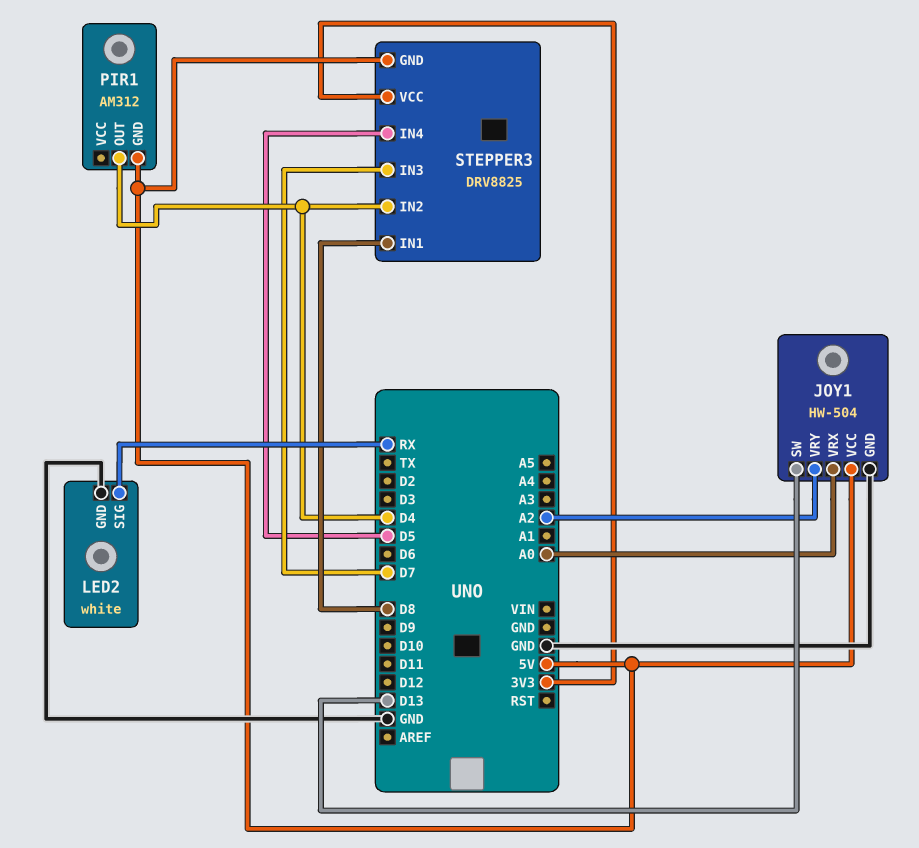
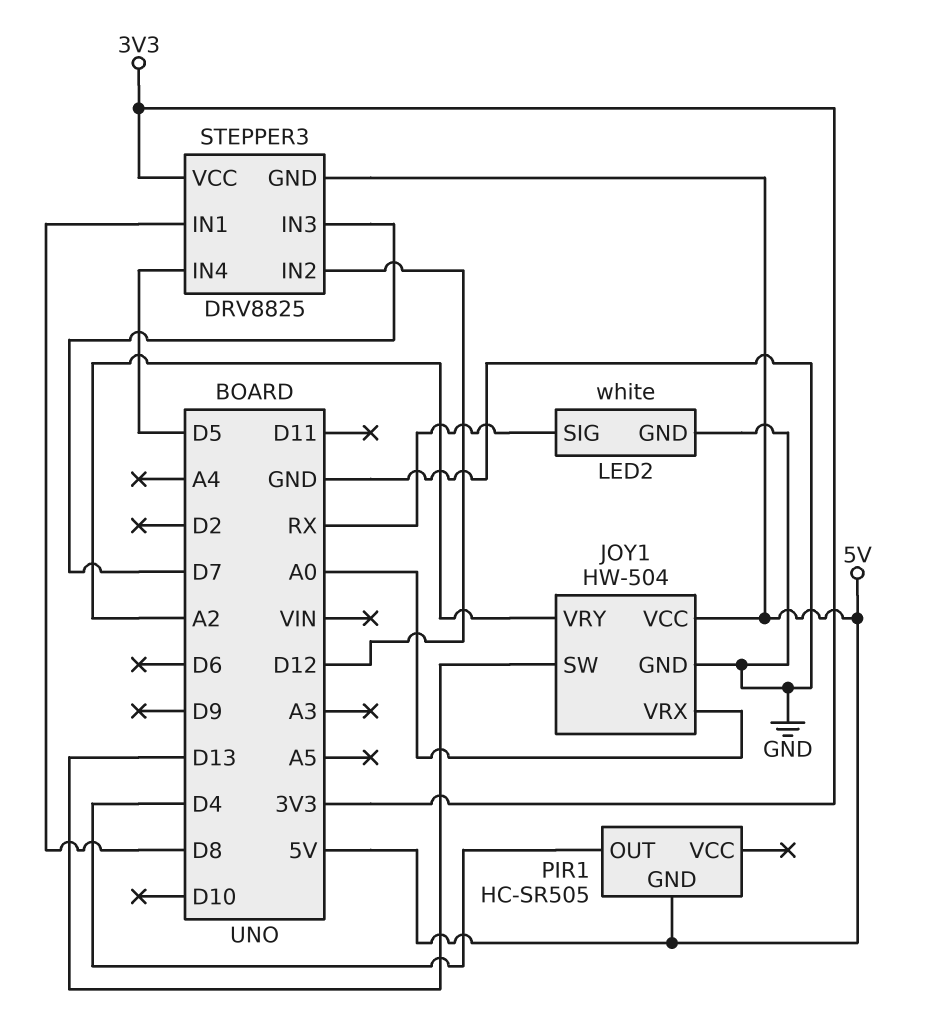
PIR1: AM312 -> HC-SR505
STEPPER3 pin IN2: D4 -> D12

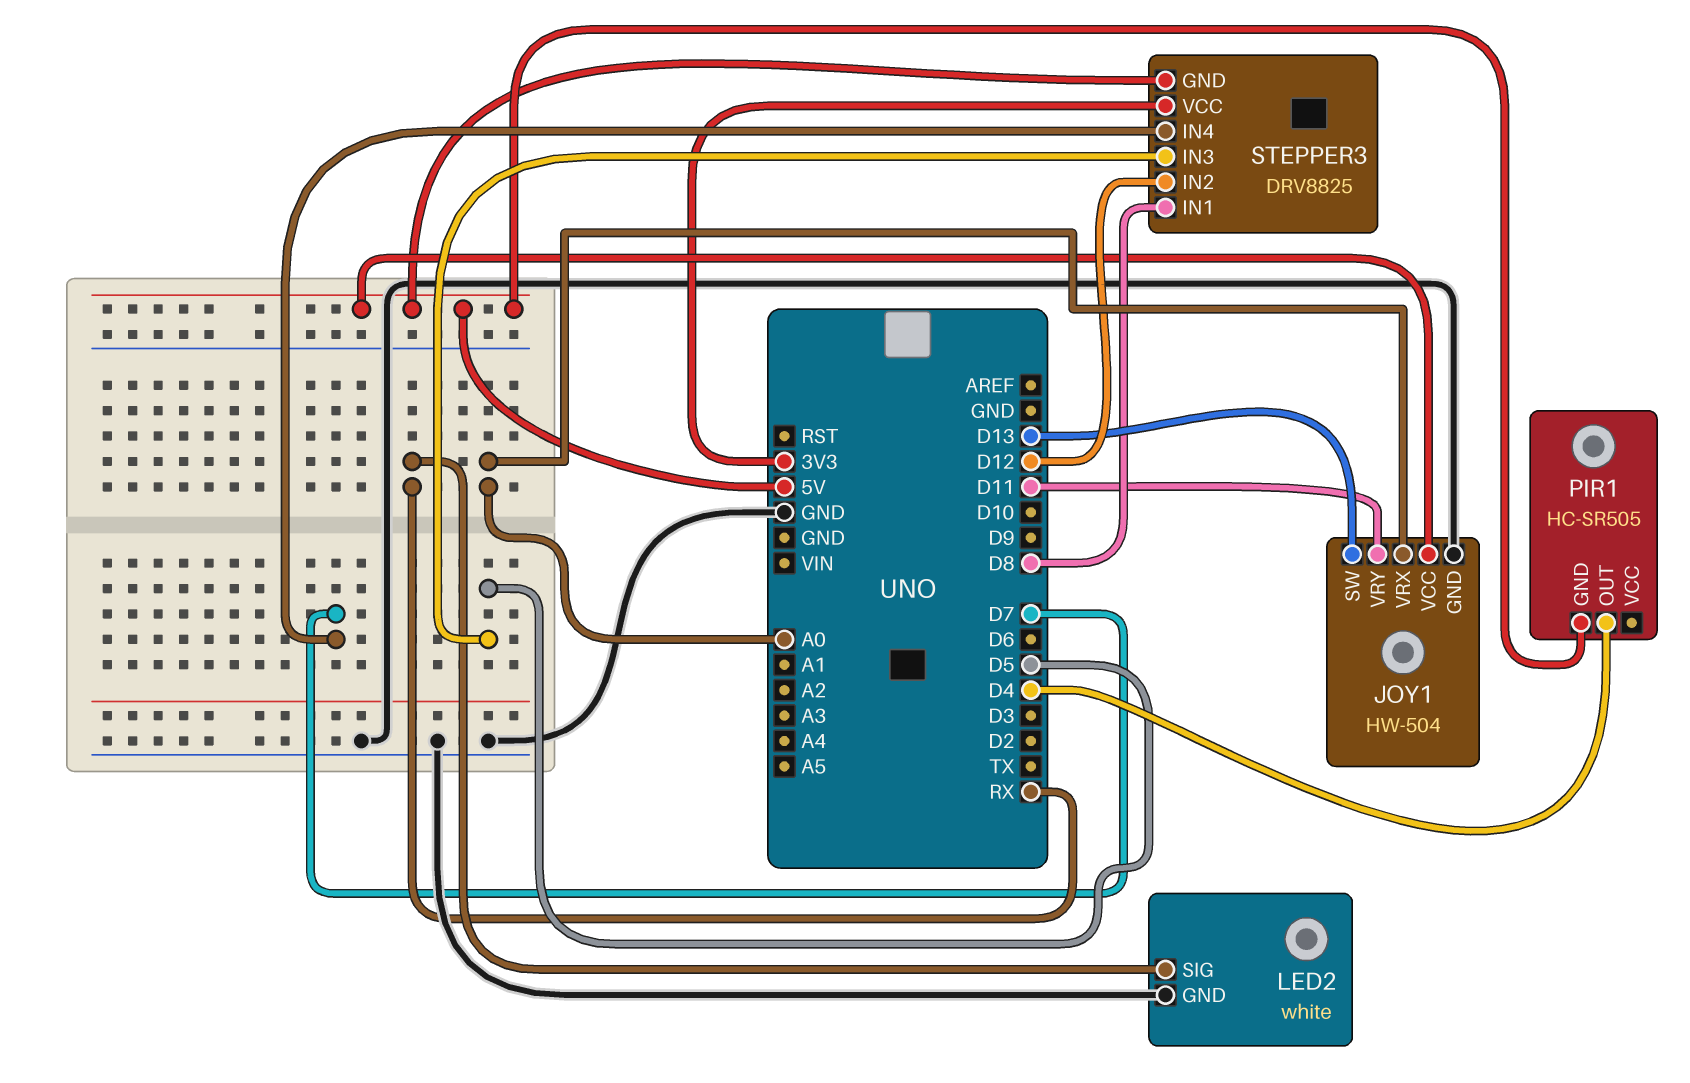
JOY1 pin VRY: A2 -> D11
STEPPER3 pin IN3: D7 -> D5
STEPPER3 pin IN4: D5 -> D7

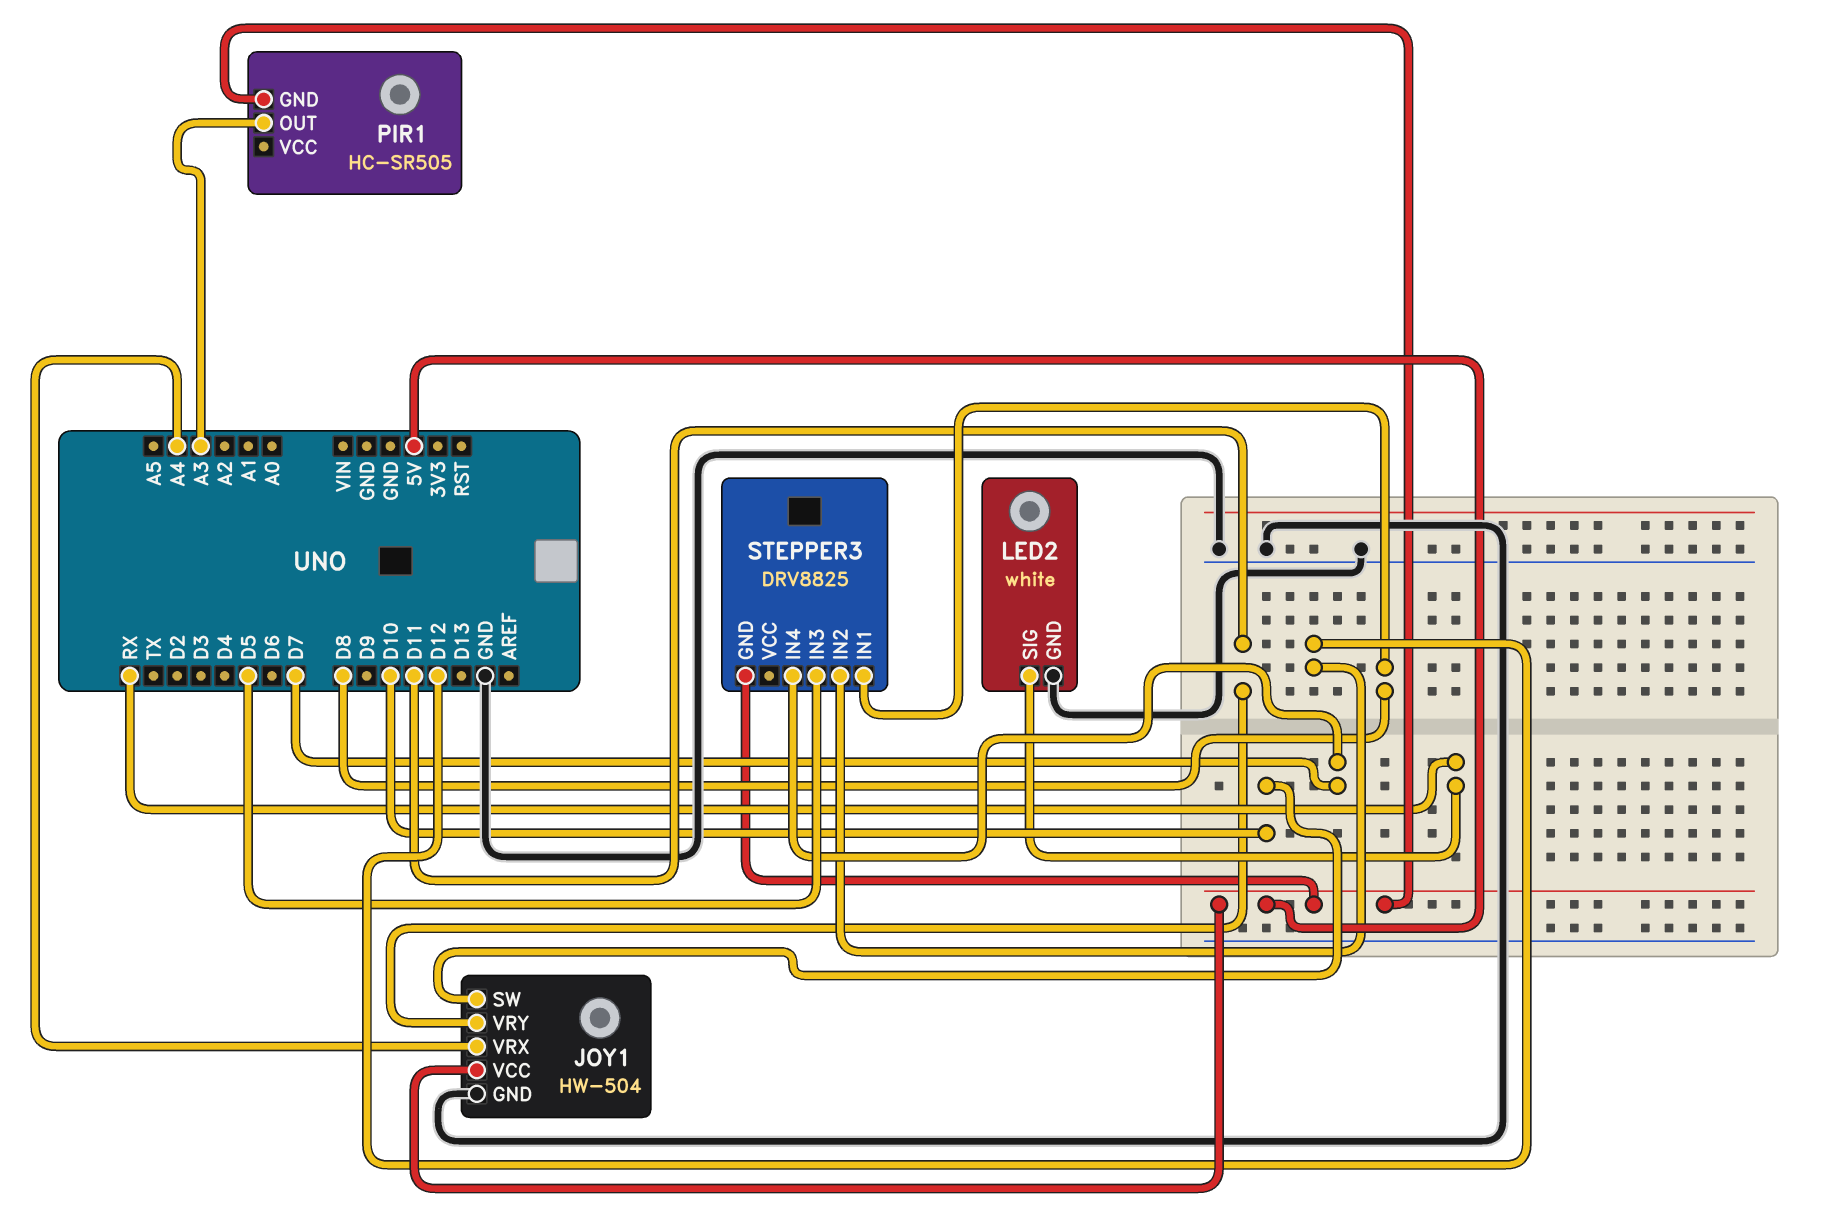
JOY1 pin SW: D13 -> D10
JOY1 pin VRX: A0 -> A4
PIR1 pin OUT: D4 -> A3
STEPPER3 pin VCC: 3V3 -> none

